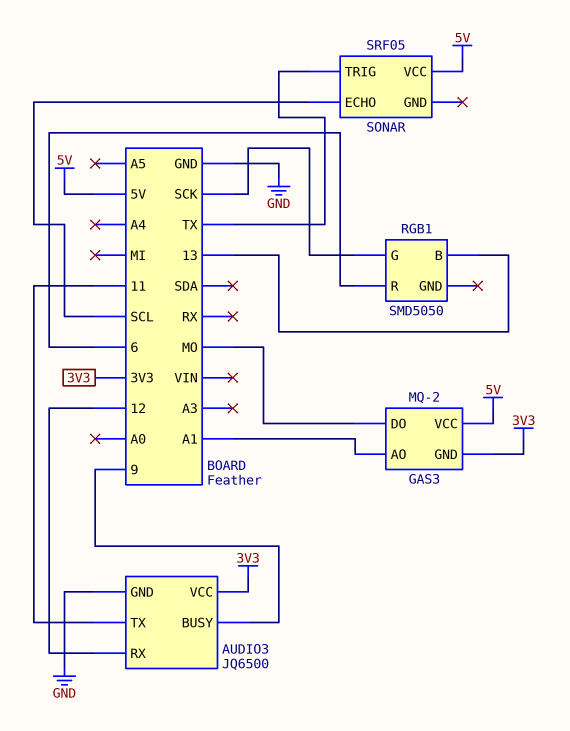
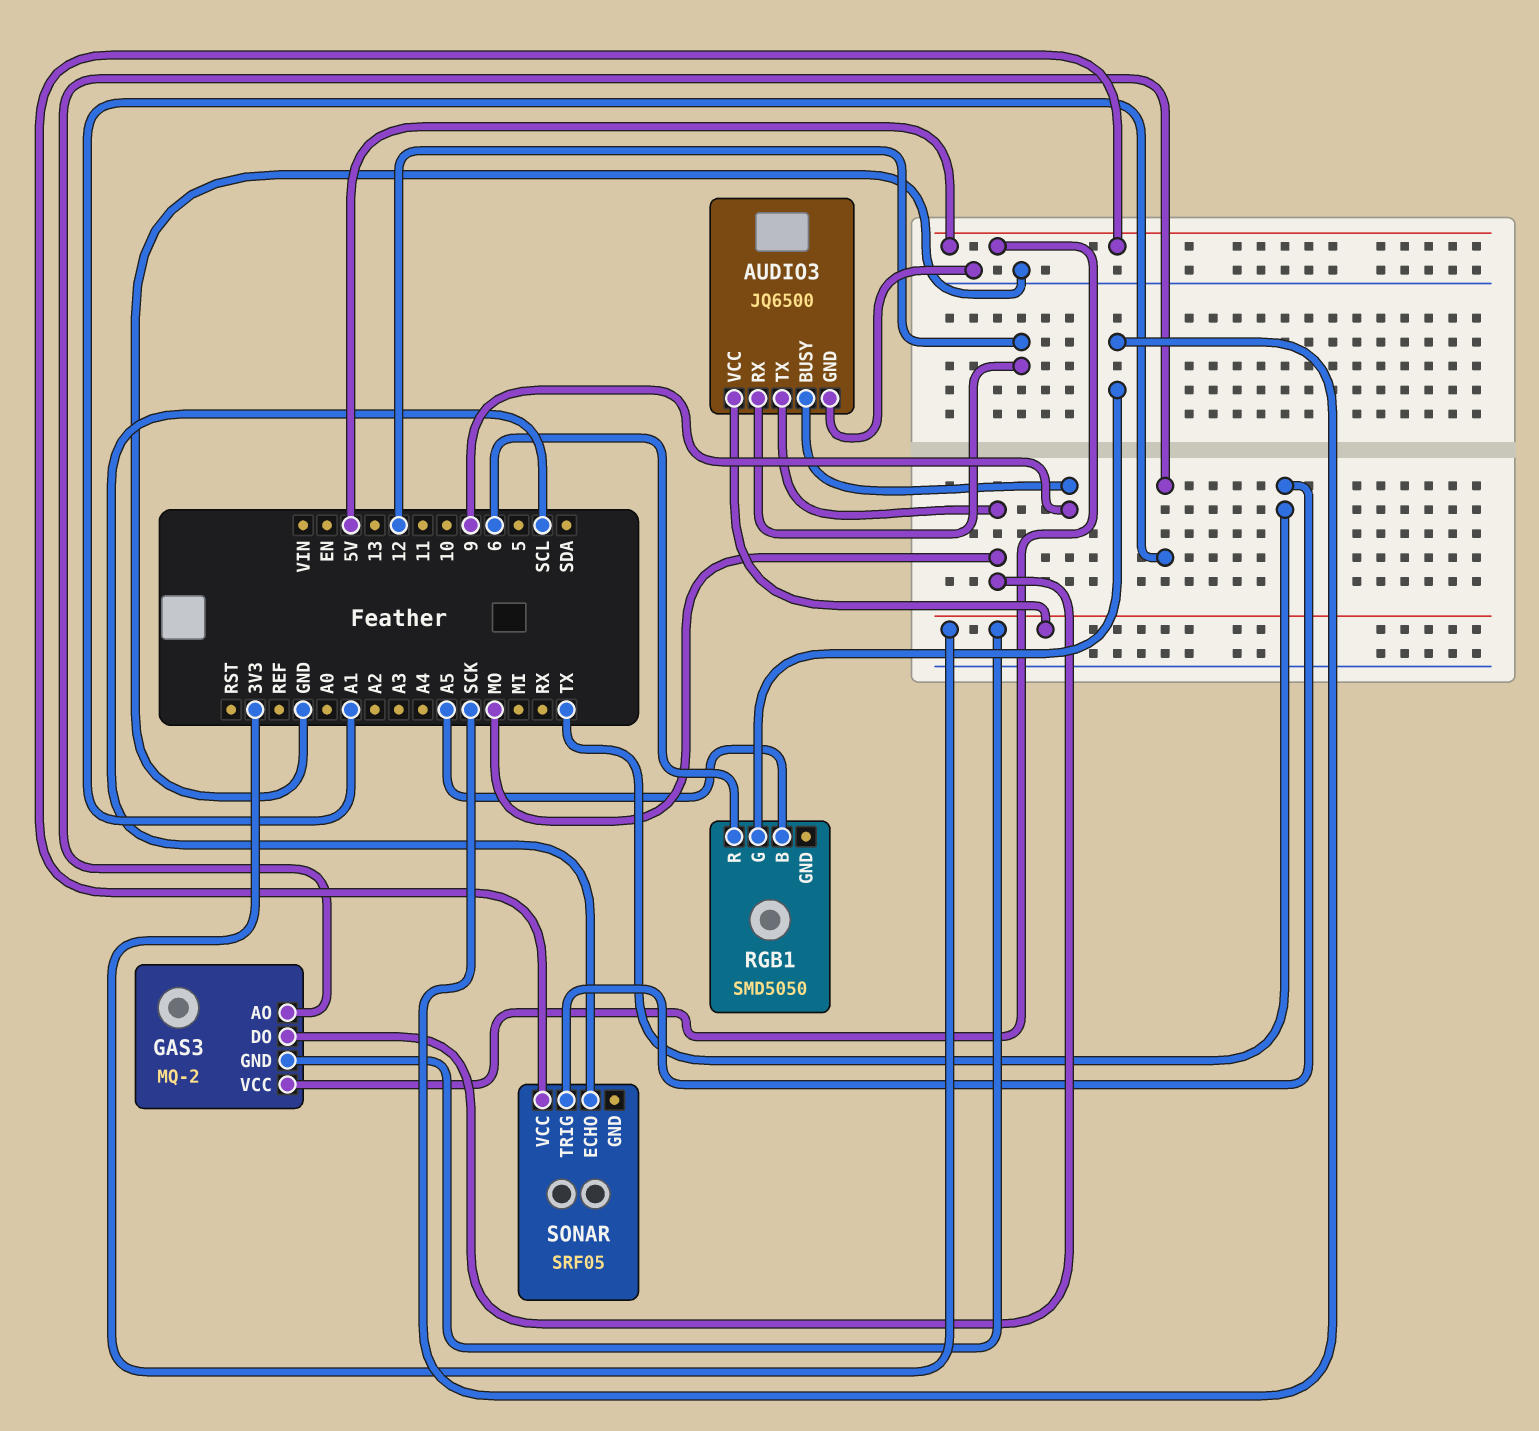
AUDIO3 pin TX: 11 -> MO
RGB1 pin B: 13 -> A5

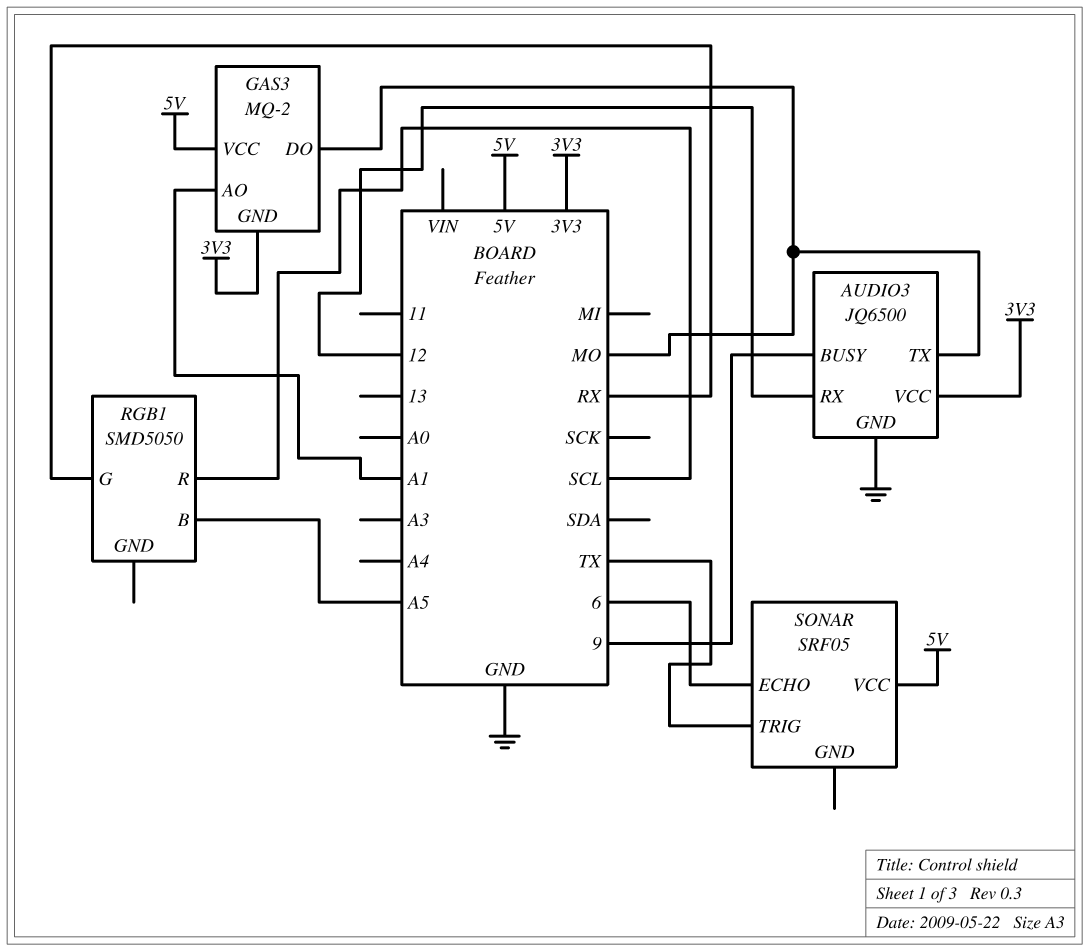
RGB1 pin G: SCK -> RX
RGB1 pin R: 6 -> SCL
SONAR pin ECHO: SCL -> 6

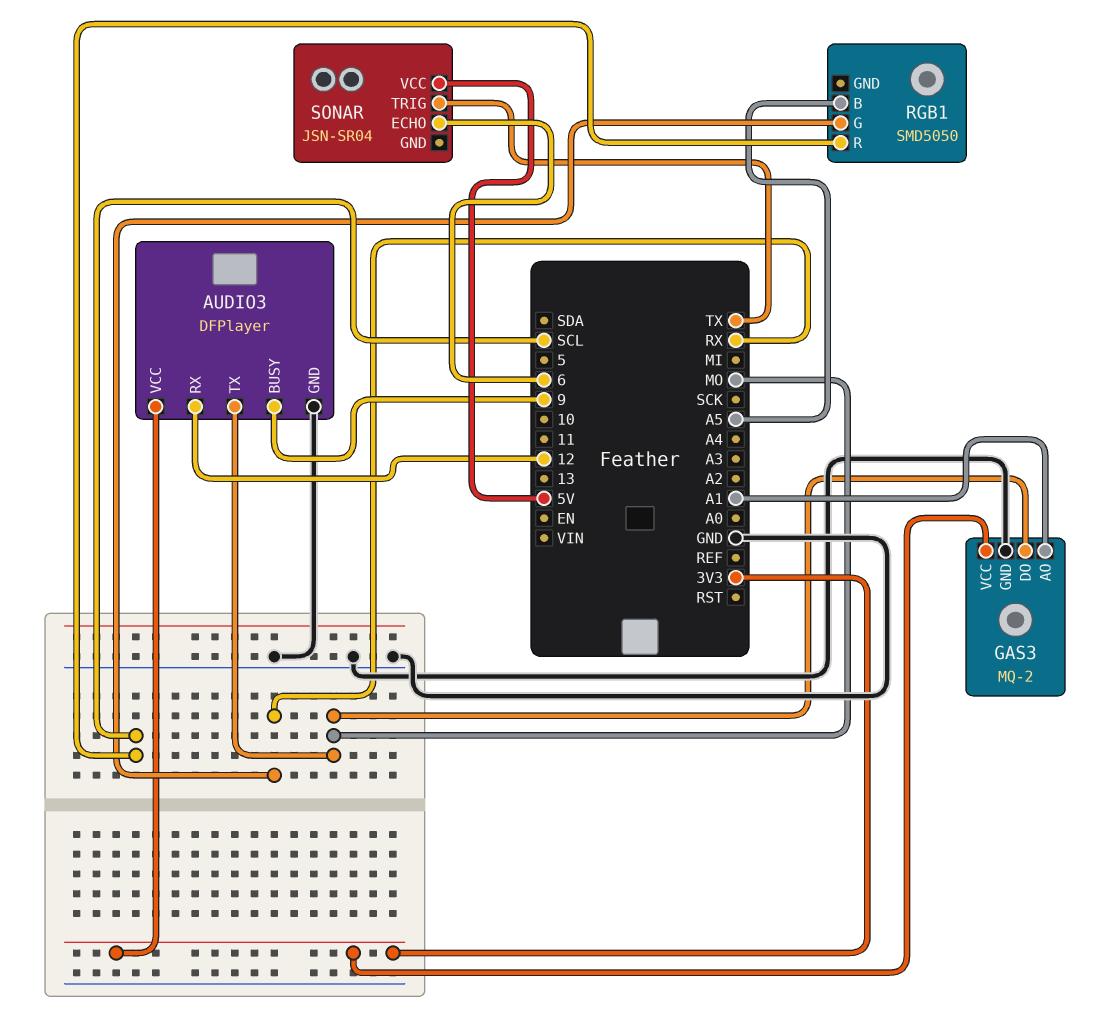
AUDIO3: JQ6500 -> DFPlayer
GAS3 pin GND: 3V3 -> GND
GAS3 pin VCC: 5V -> 3V3
SONAR: SRF05 -> JSN-SR04

